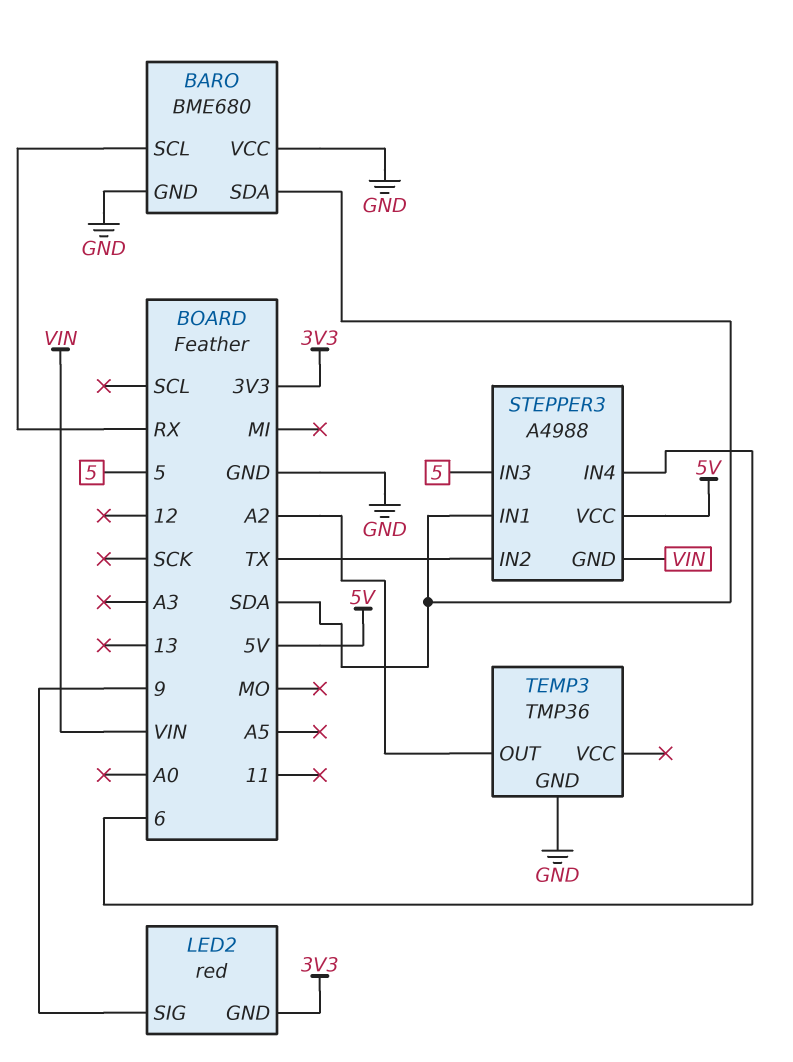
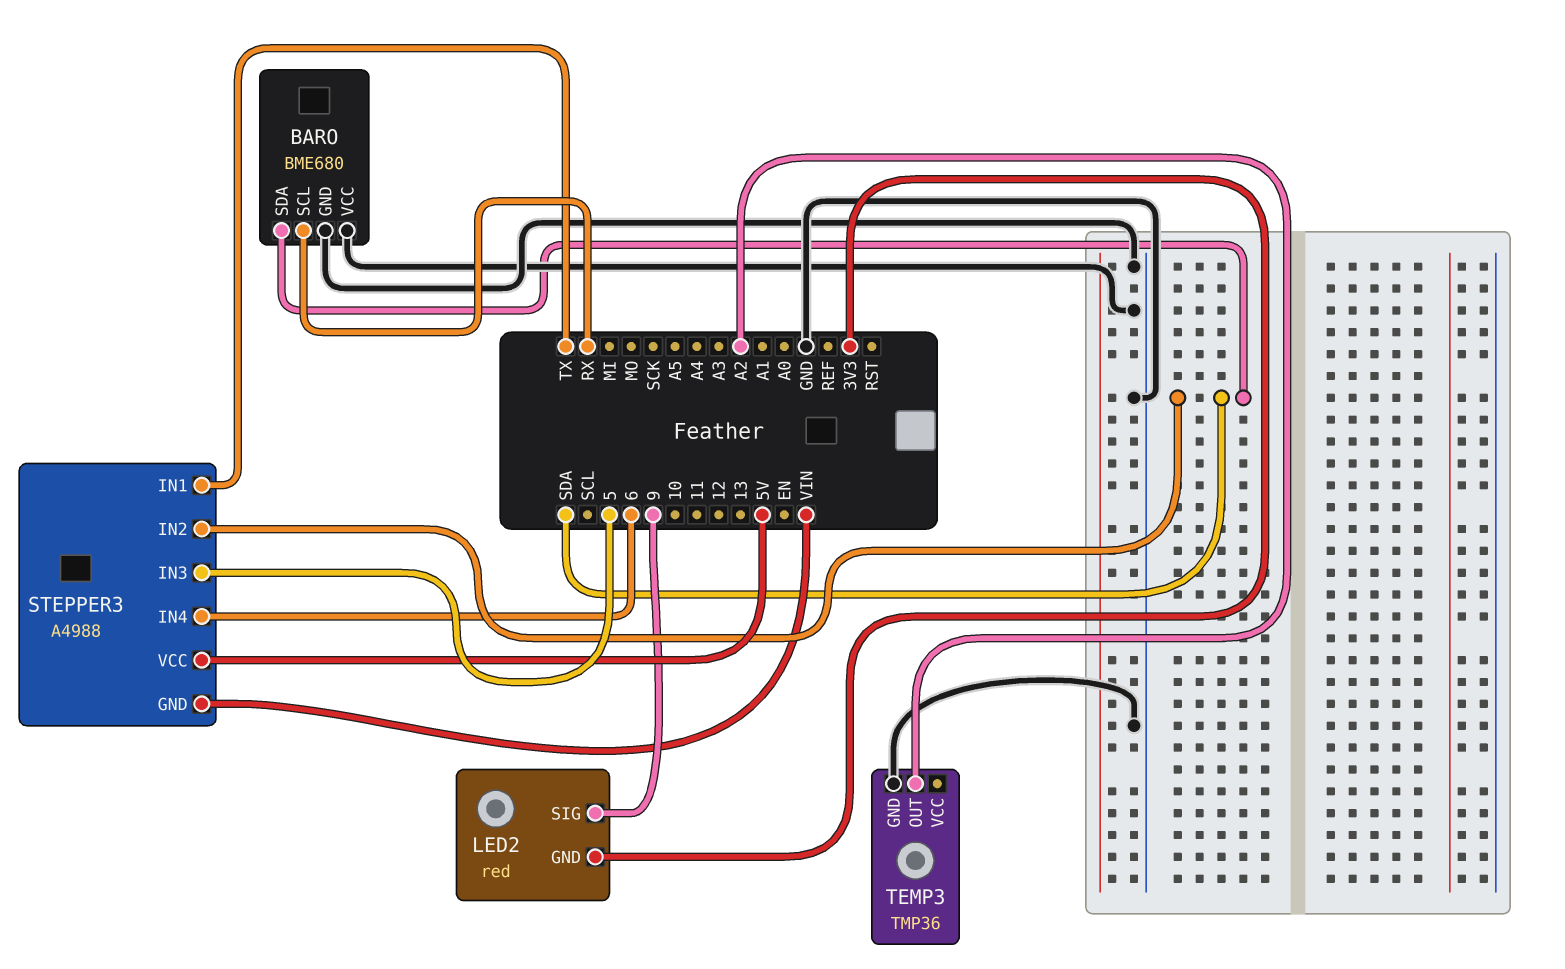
STEPPER3 pin IN1: SDA -> TX
STEPPER3 pin IN2: TX -> SDA

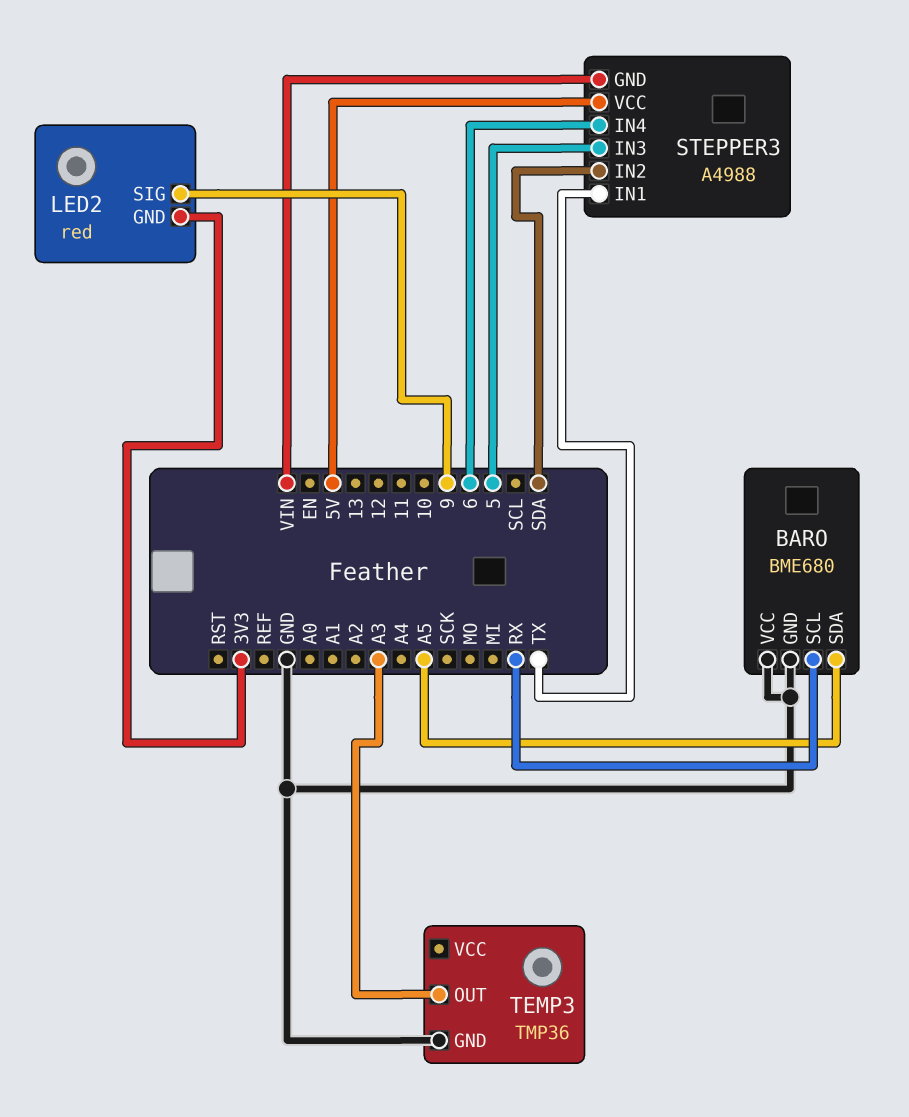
BARO pin SDA: SDA -> A5
TEMP3 pin OUT: A2 -> A3

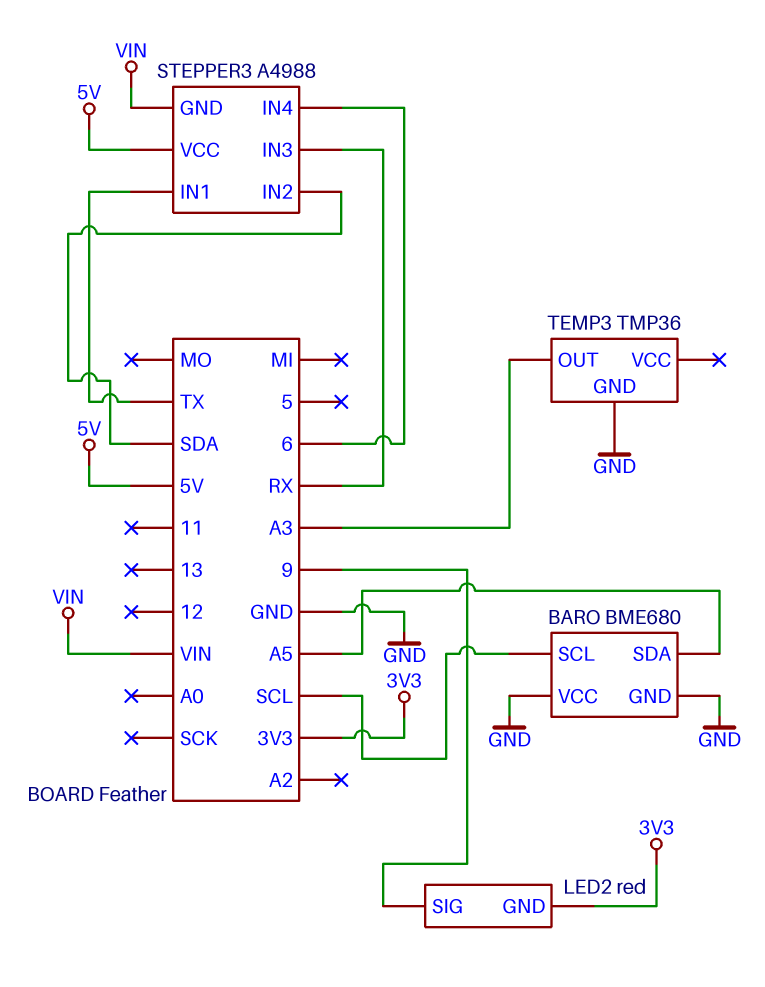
BARO pin SCL: RX -> SCL
STEPPER3 pin IN3: 5 -> RX

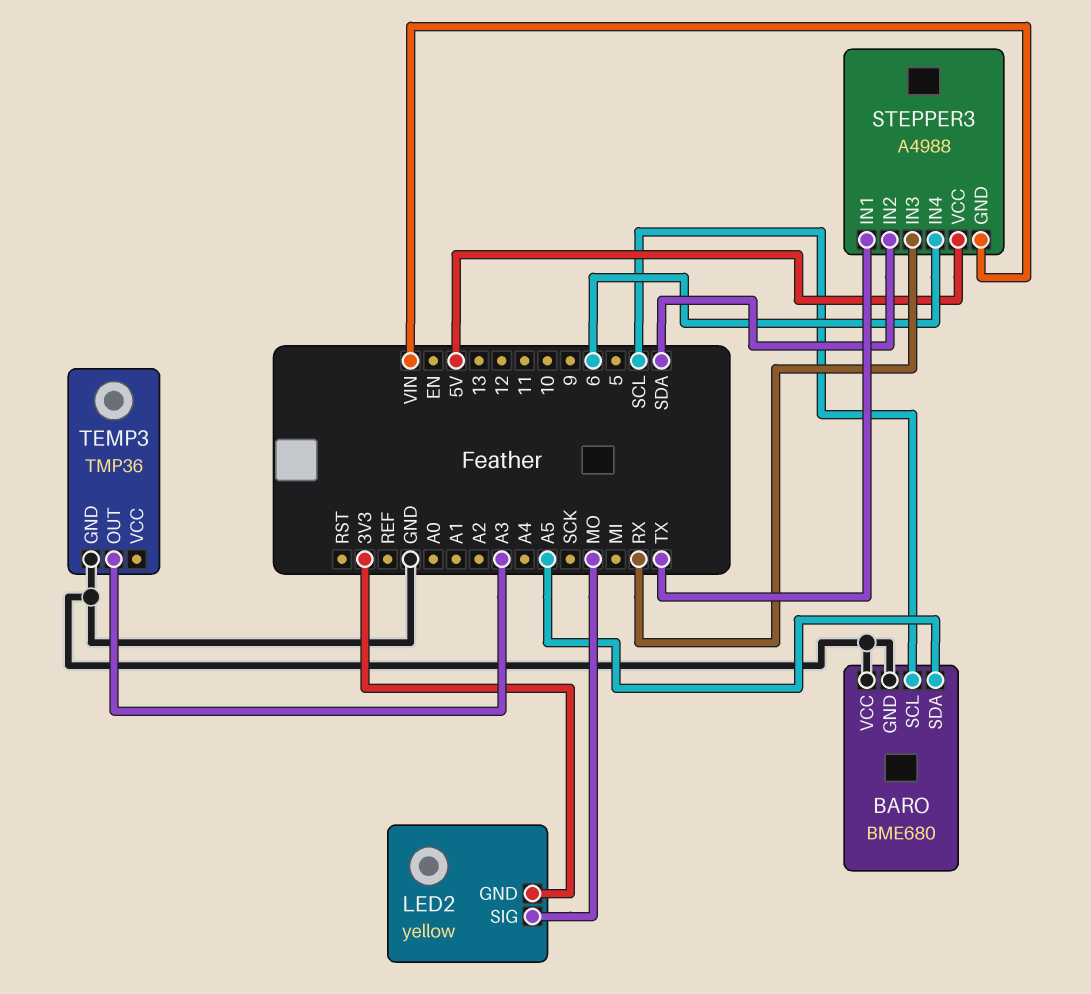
LED2: red -> yellow
LED2 pin SIG: 9 -> MO

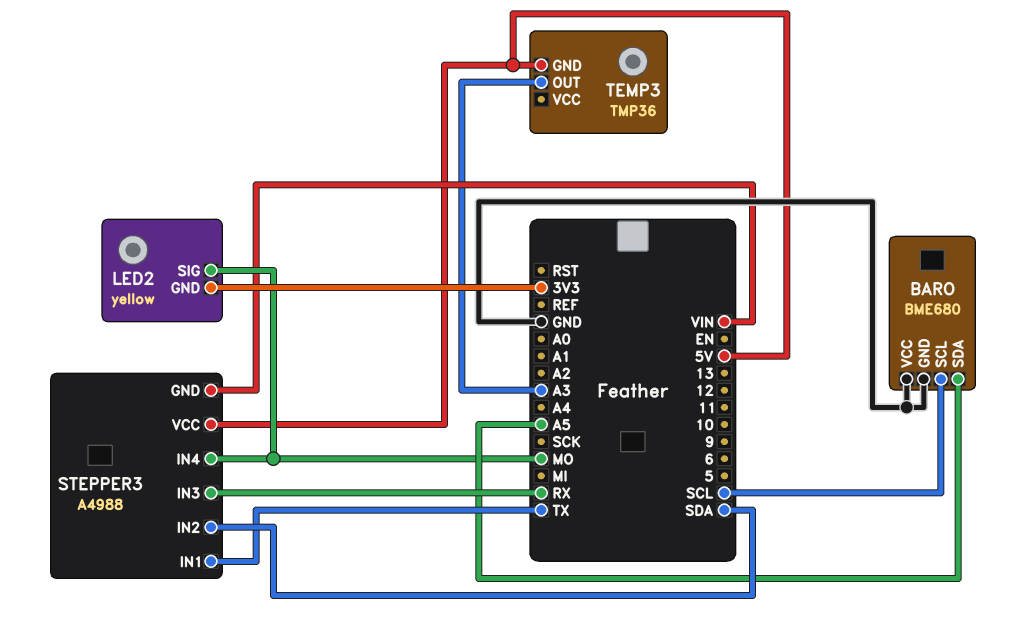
STEPPER3 pin IN4: 6 -> MO
TEMP3 pin GND: GND -> 5V

